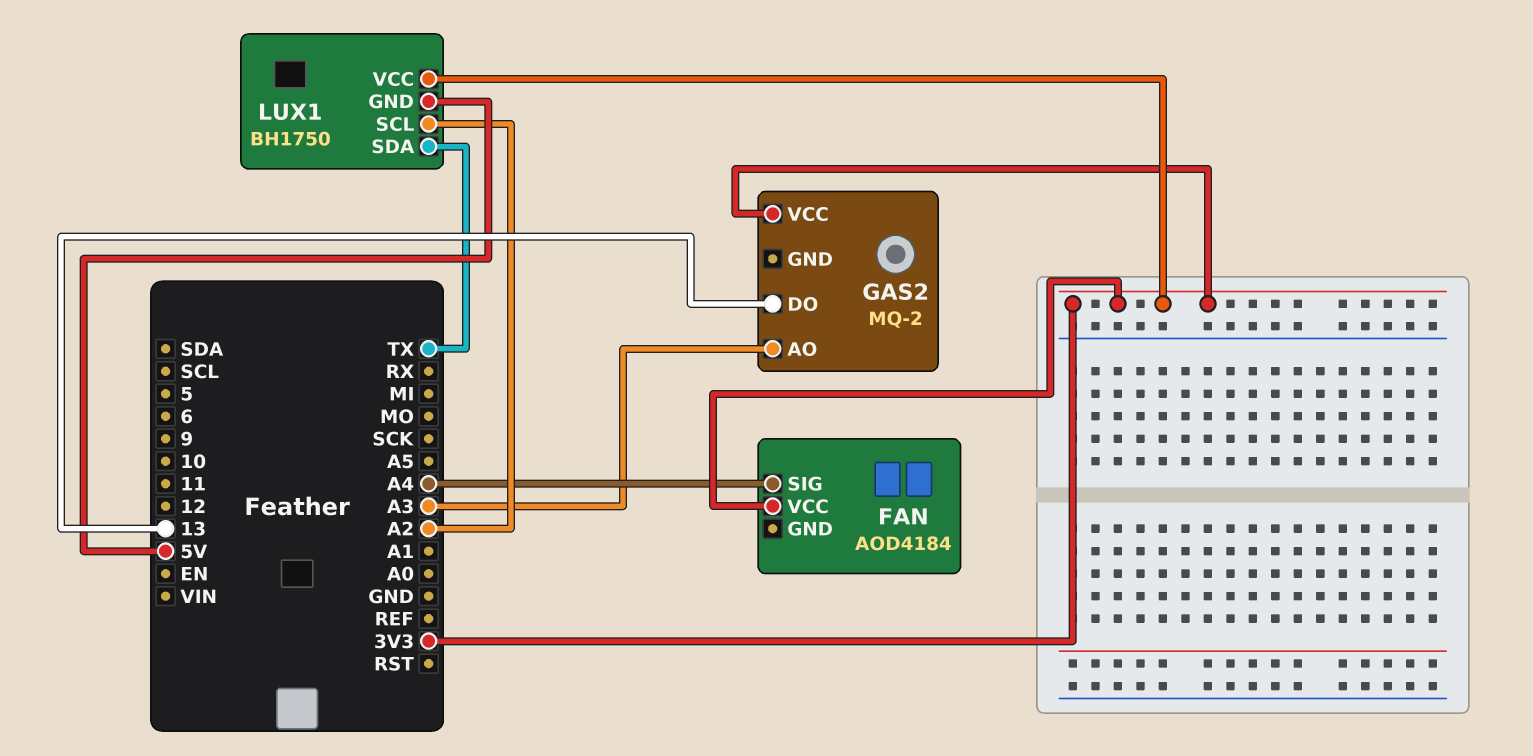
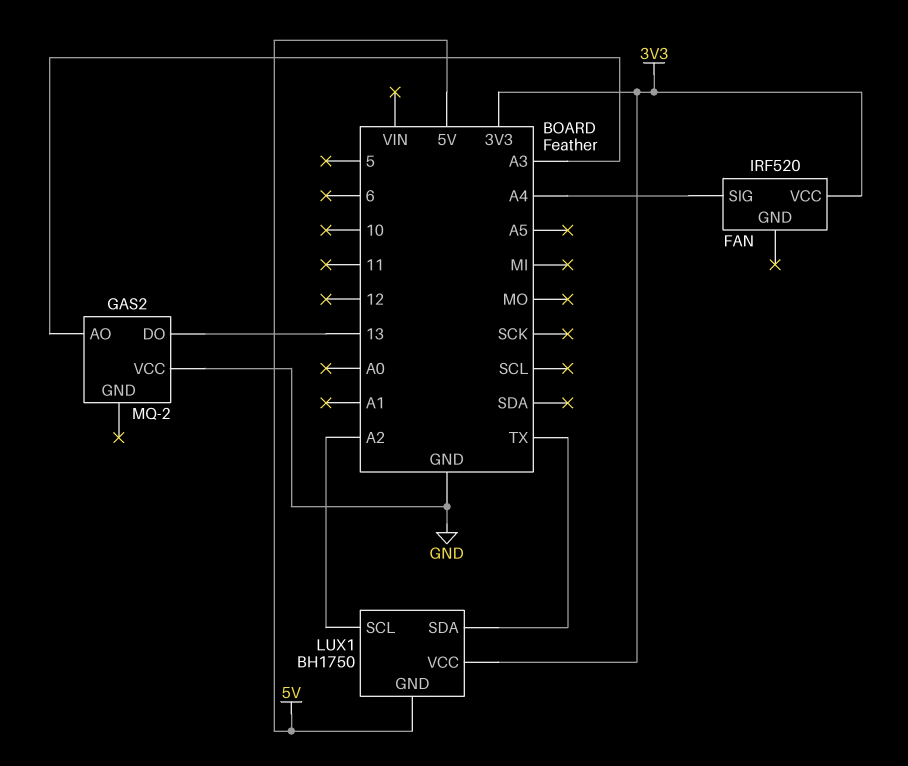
FAN: AOD4184 -> IRF520
GAS2 pin VCC: 3V3 -> GND

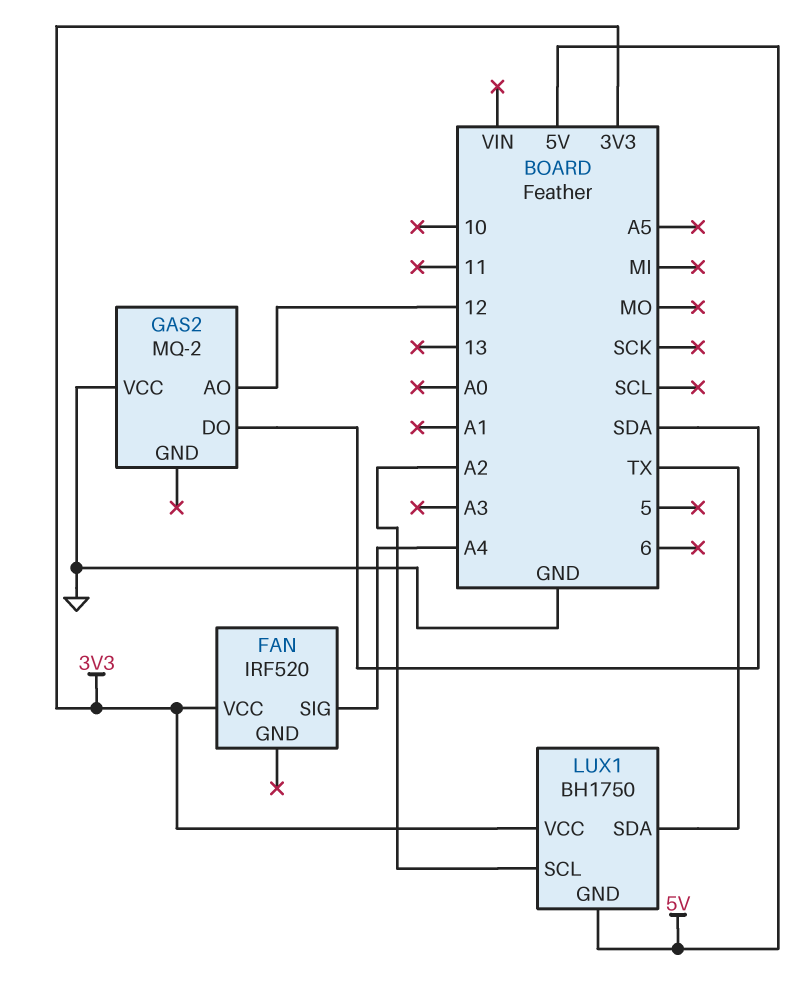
GAS2 pin AO: A3 -> 12
GAS2 pin DO: 13 -> SDA

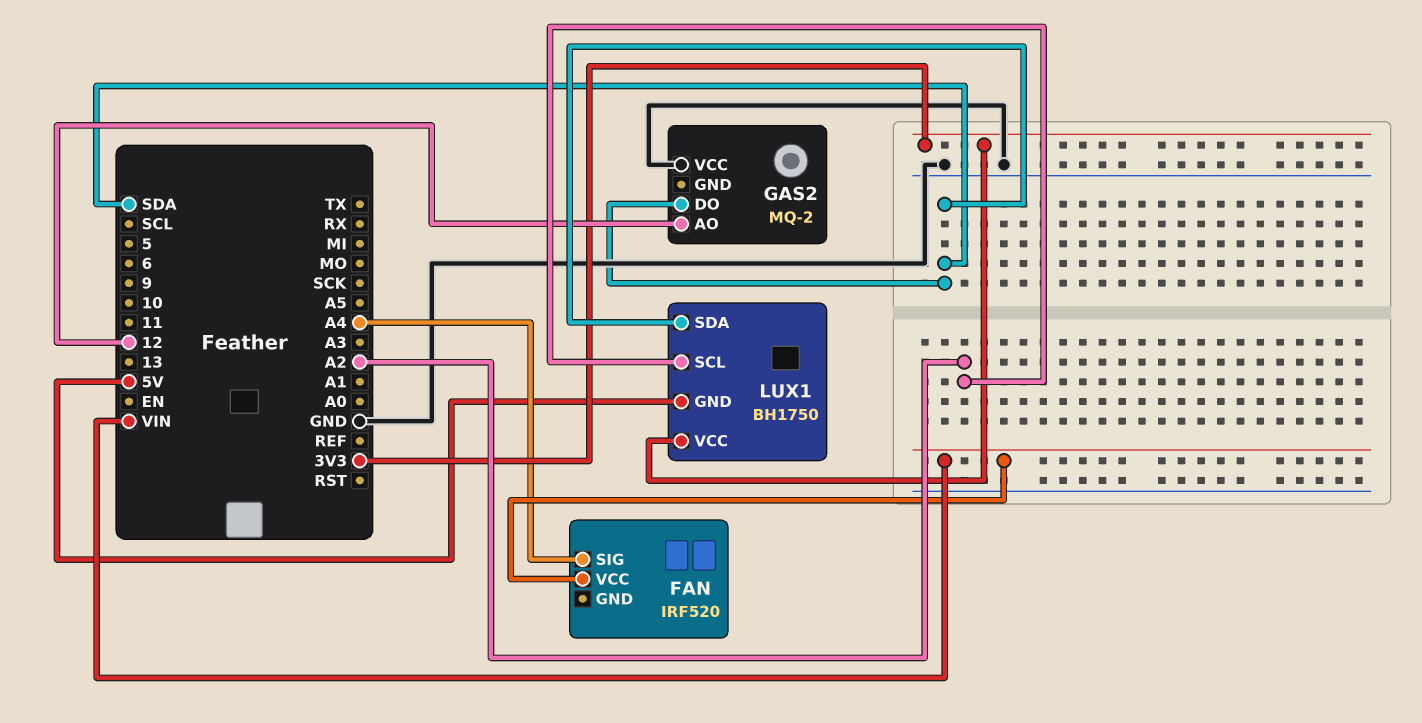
FAN pin VCC: 3V3 -> VIN
LUX1 pin SDA: TX -> SDA

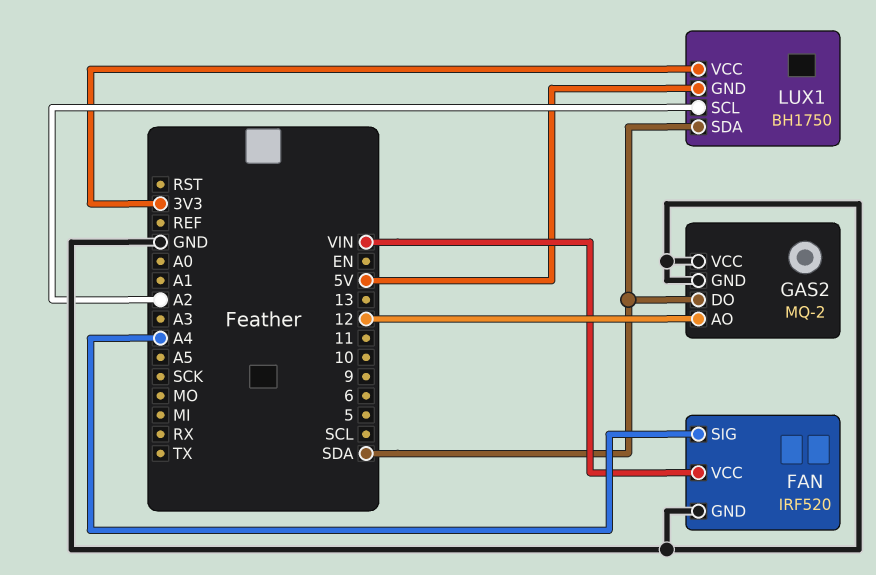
FAN pin GND: none -> GND
GAS2 pin GND: none -> GND

